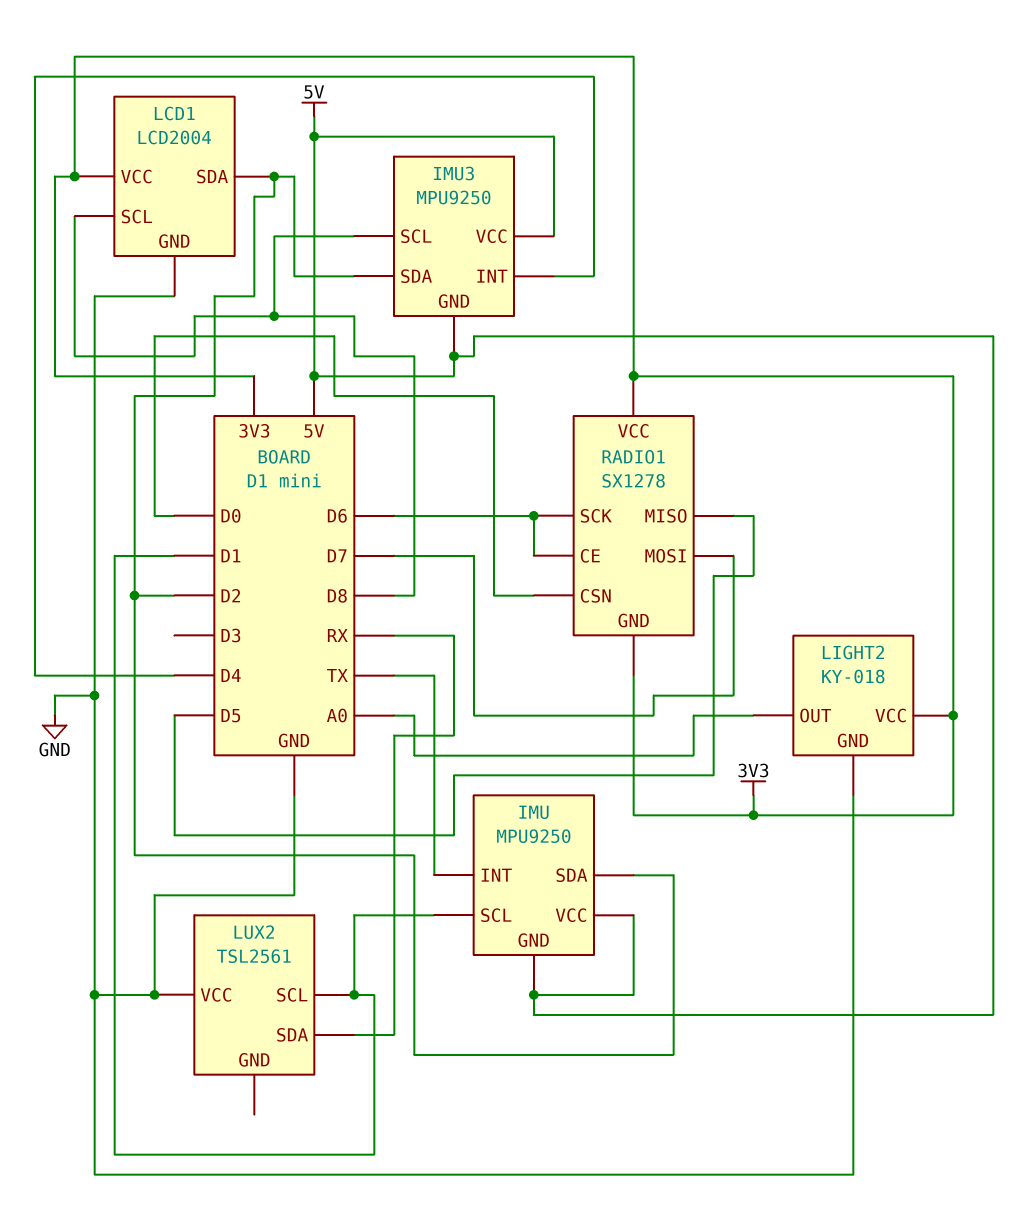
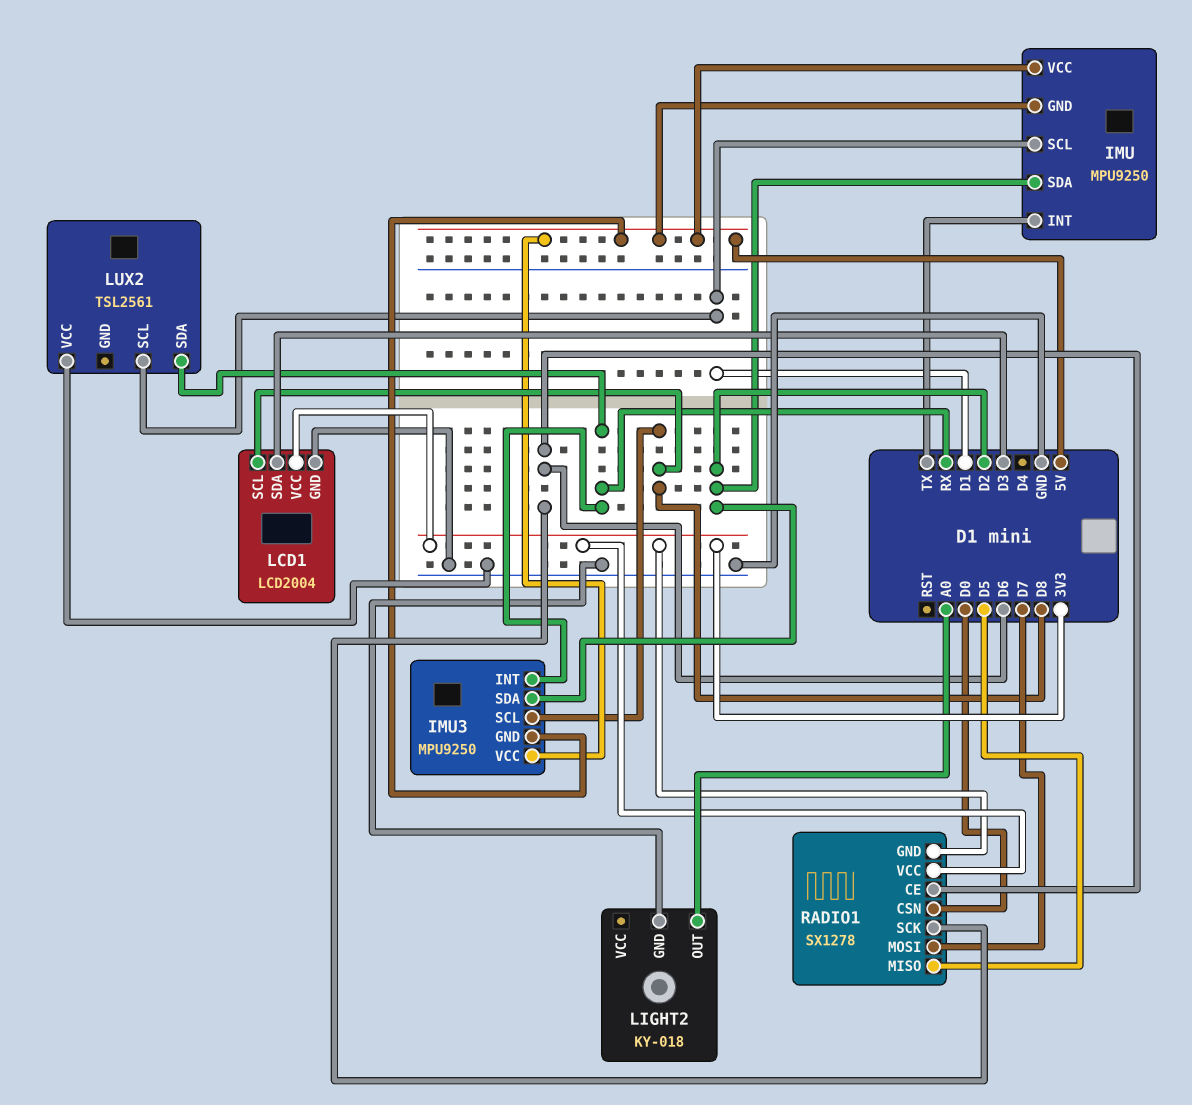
IMU3 pin INT: D4 -> RX
LCD1 pin SDA: D2 -> D3
LIGHT2 pin VCC: 3V3 -> none

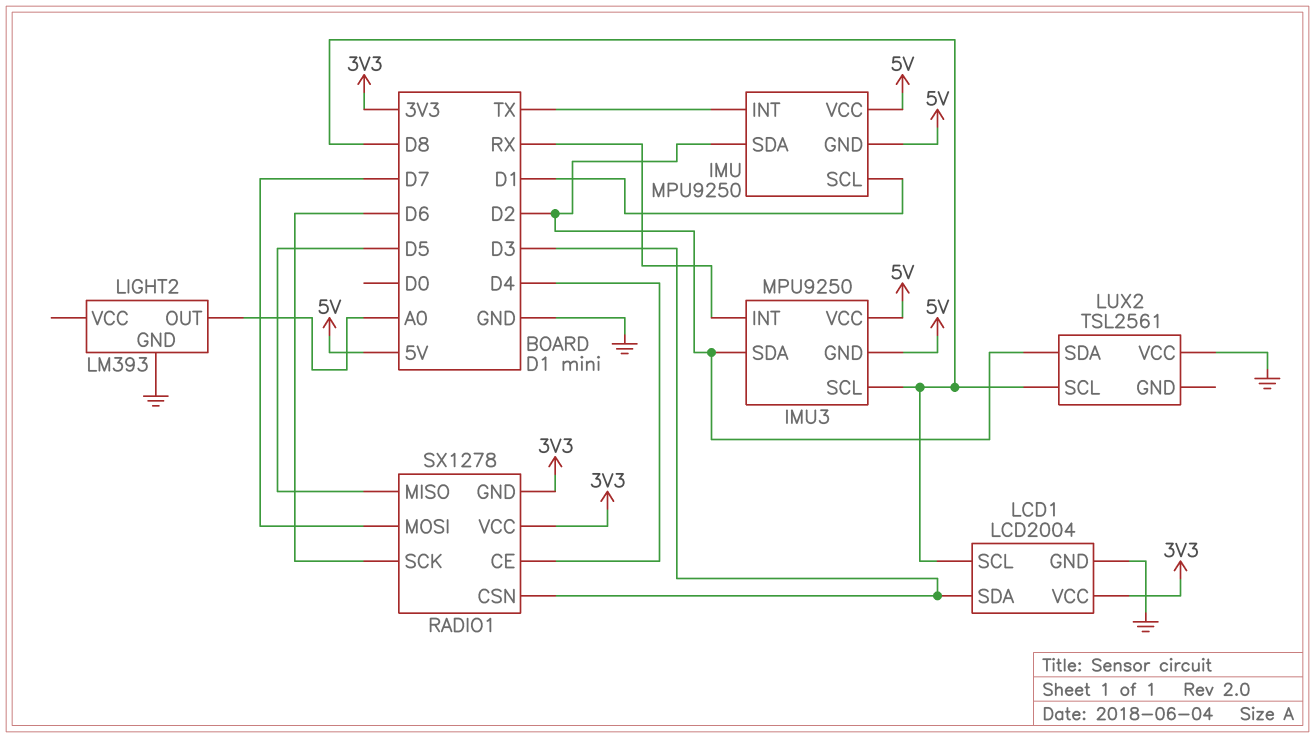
LIGHT2: KY-018 -> LM393
LUX2 pin SCL: D1 -> D8
LUX2 pin SDA: RX -> D2
RADIO1 pin CE: D6 -> D4
RADIO1 pin CSN: D0 -> D3

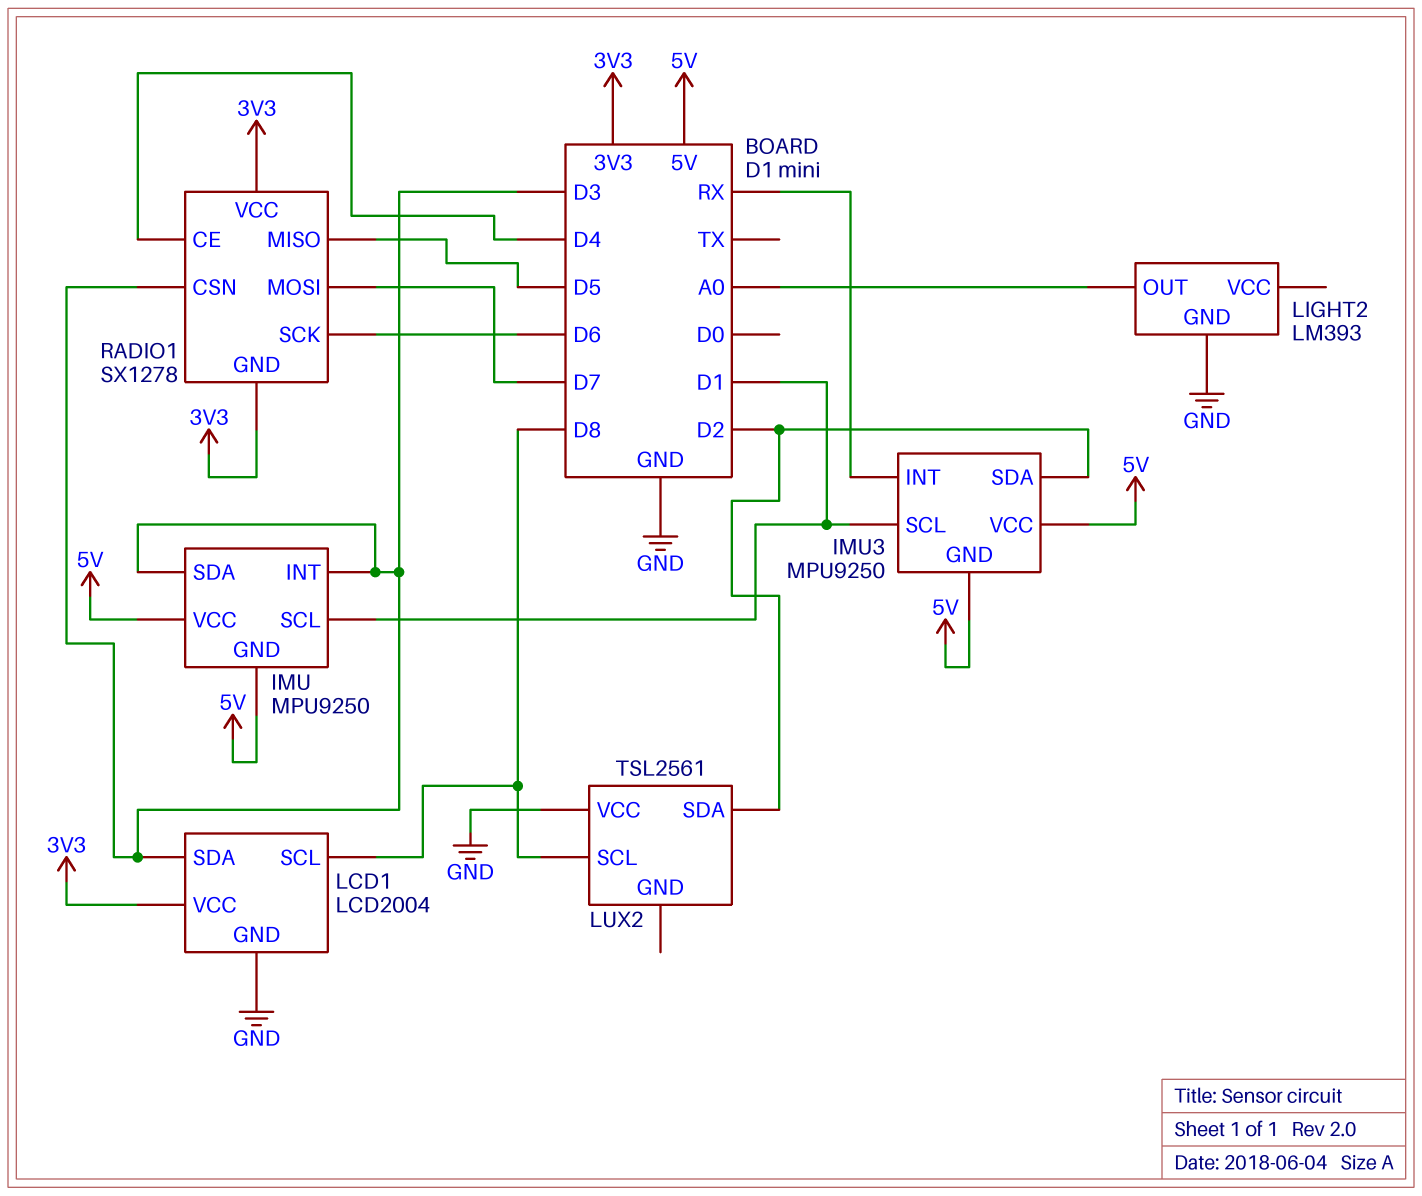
IMU pin INT: TX -> D3
IMU pin SDA: D2 -> D3
IMU3 pin SCL: D8 -> D1

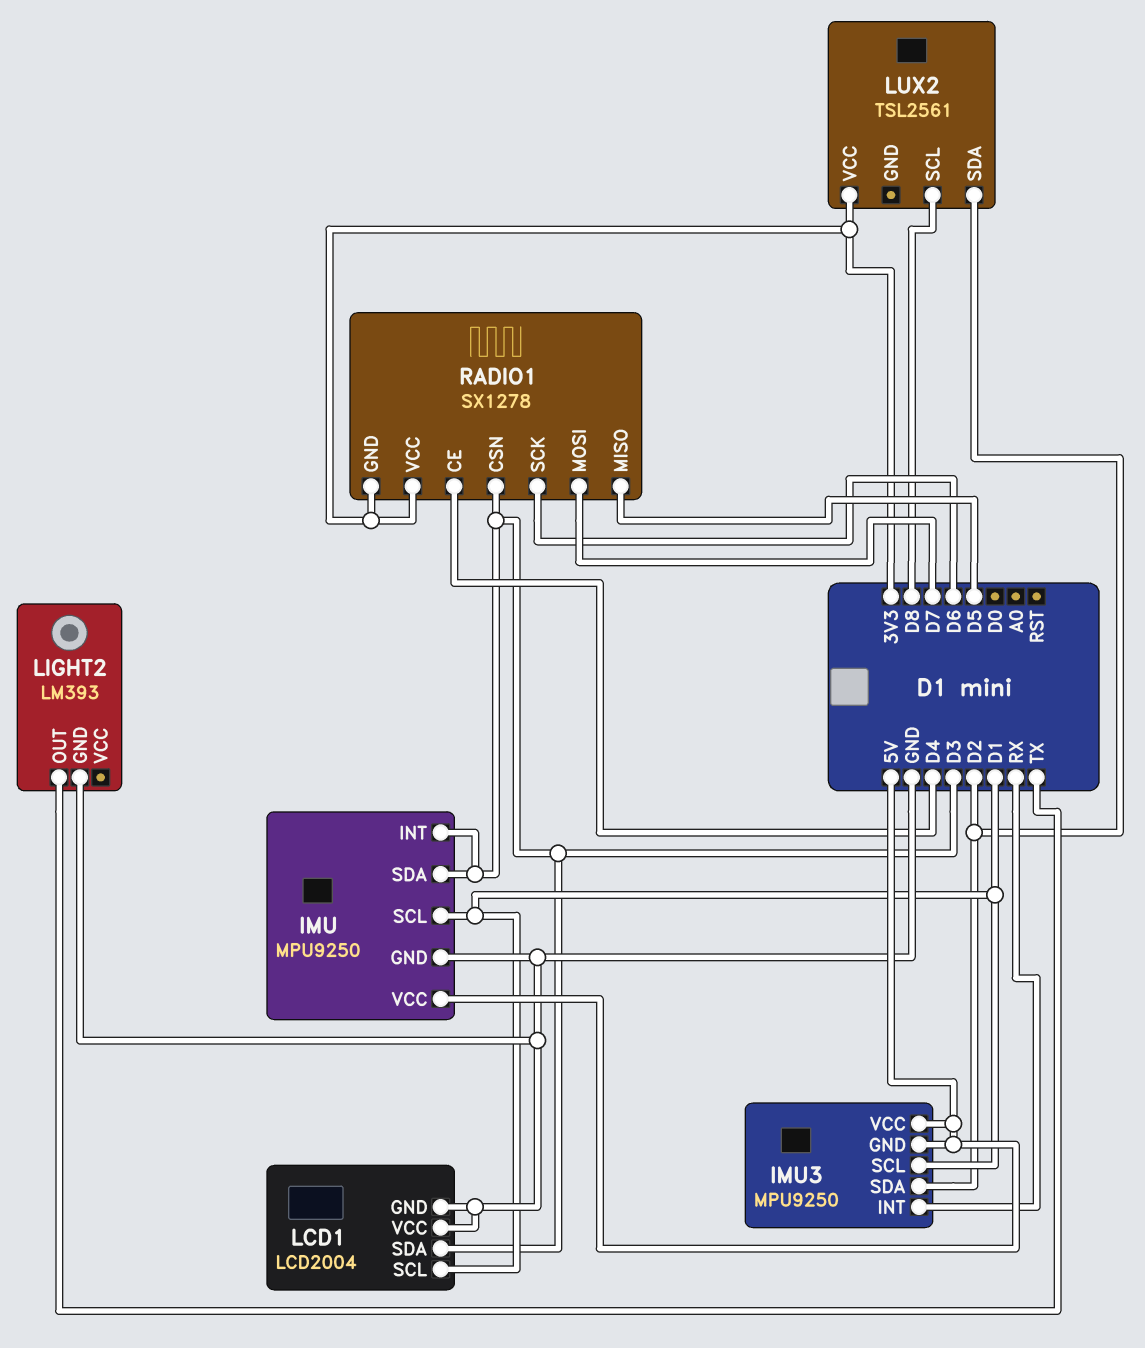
IMU pin GND: 5V -> GND
LCD1 pin SCL: D8 -> D1
LCD1 pin VCC: 3V3 -> GND
LIGHT2 pin OUT: A0 -> TX
LUX2 pin VCC: GND -> 3V3

